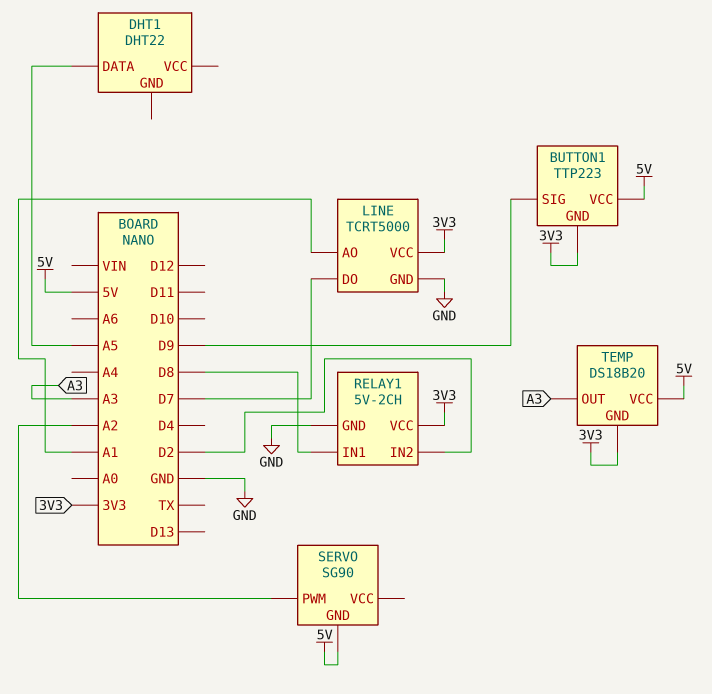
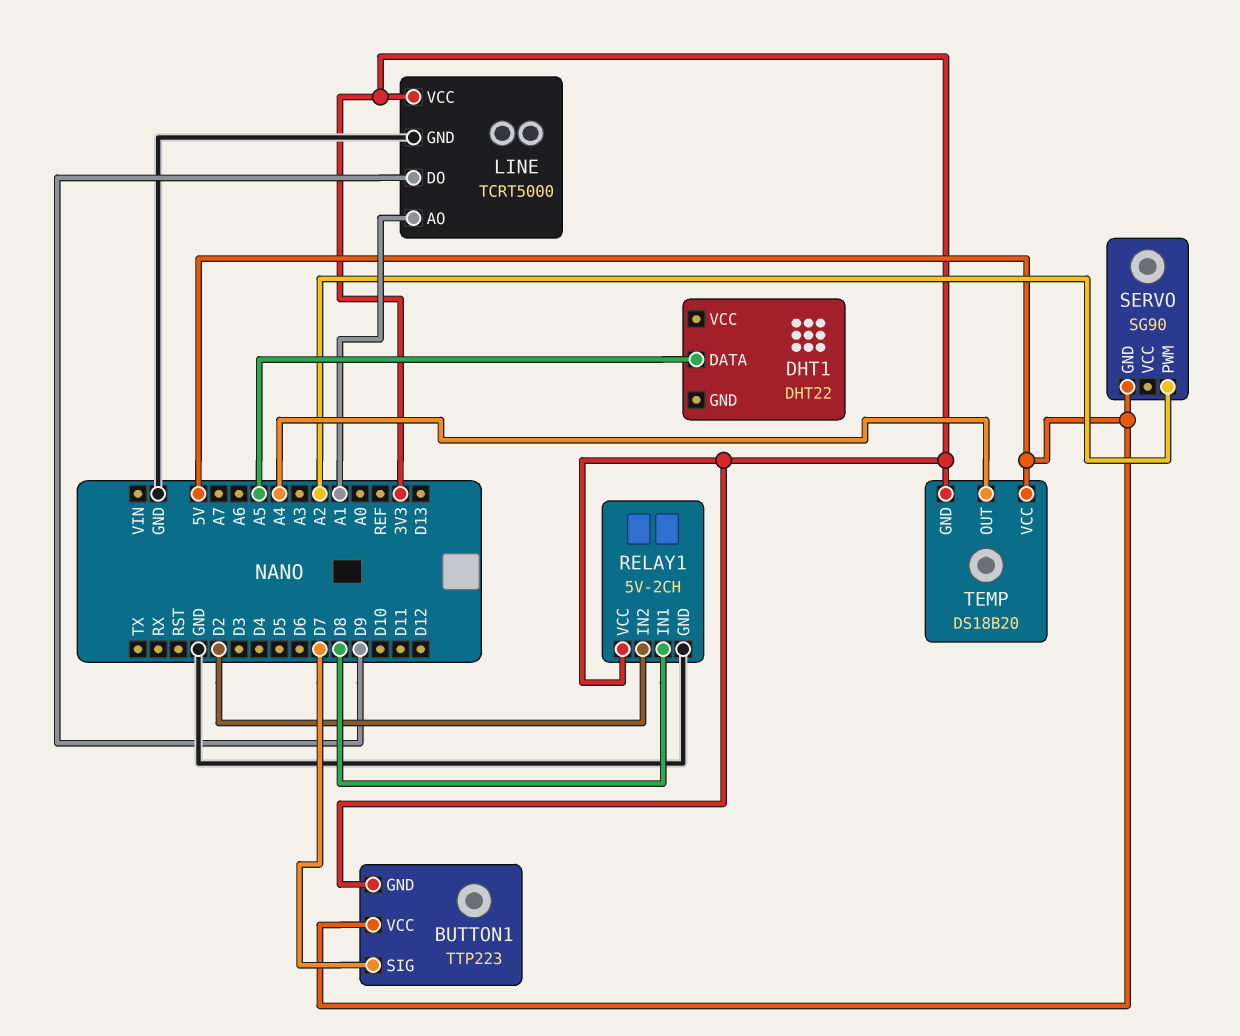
BUTTON1 pin SIG: D9 -> D7
LINE pin DO: D7 -> D9
TEMP pin OUT: A3 -> A4

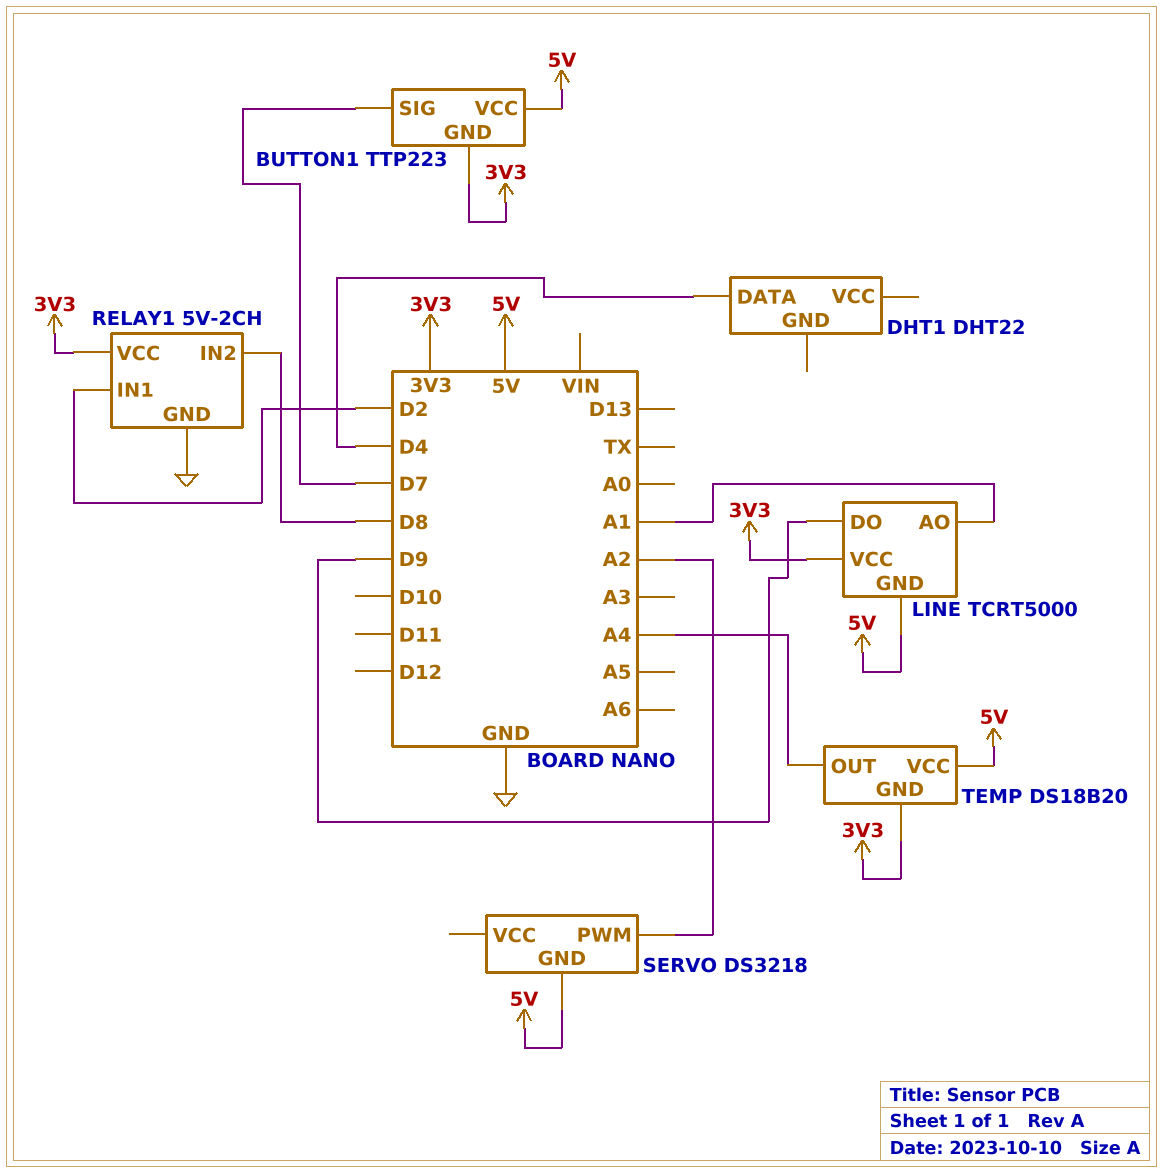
DHT1 pin DATA: A5 -> D4
LINE pin GND: GND -> 5V
RELAY1 pin IN1: D8 -> D2
RELAY1 pin IN2: D2 -> D8
SERVO: SG90 -> DS3218

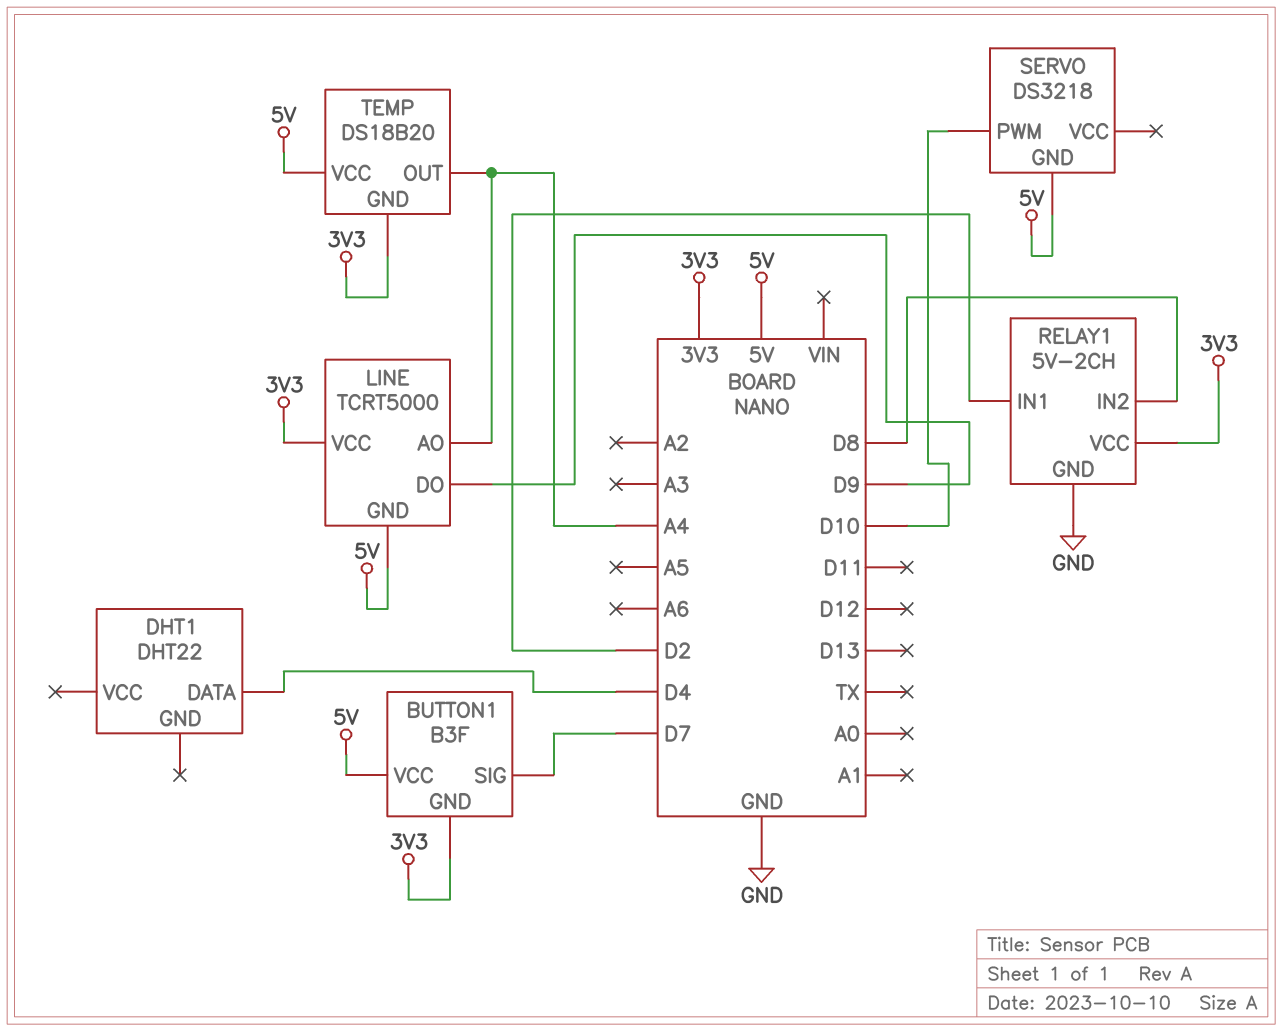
BUTTON1: TTP223 -> B3F
LINE pin AO: A1 -> A4
SERVO pin PWM: A2 -> D10

